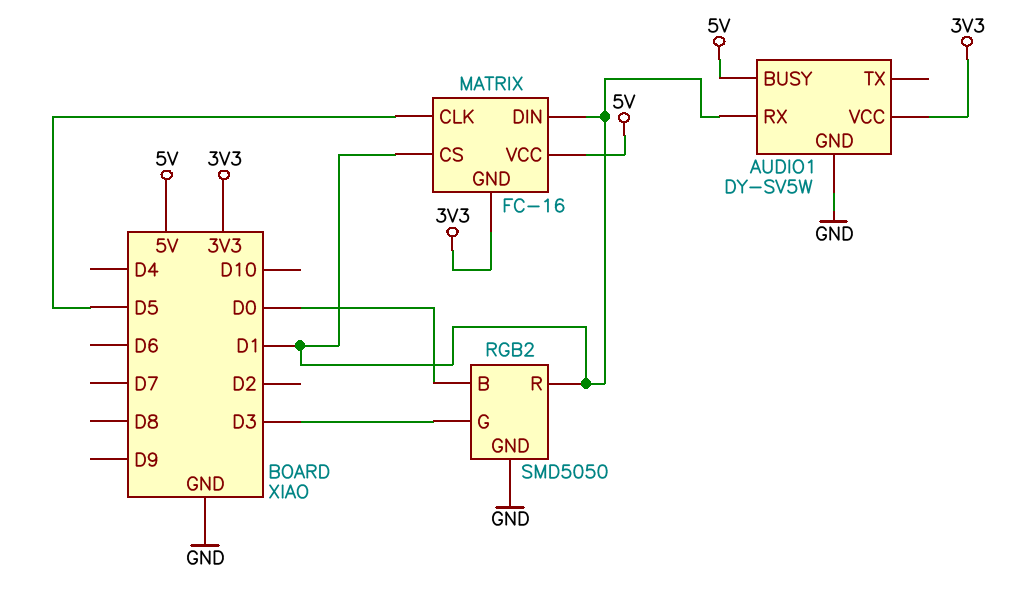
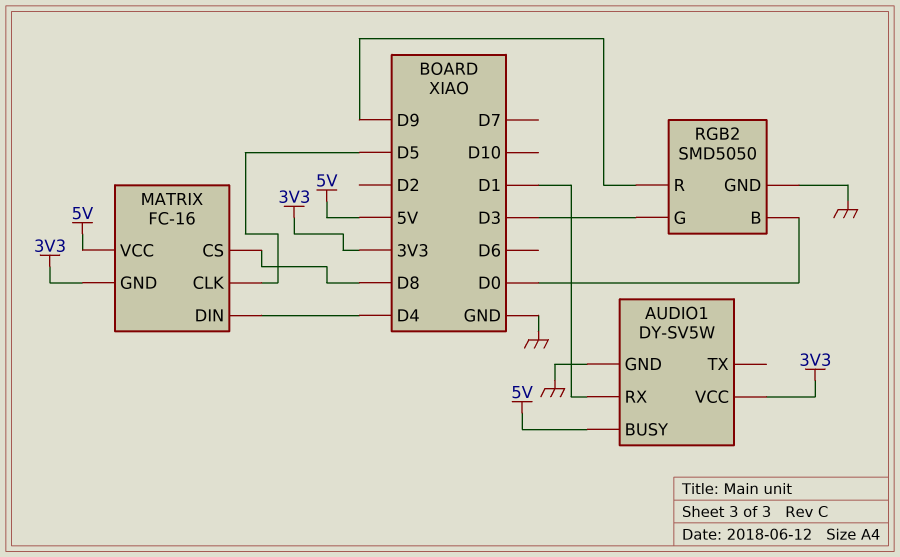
MATRIX pin CS: D1 -> D8
MATRIX pin DIN: D1 -> D4
RGB2 pin R: D1 -> D9

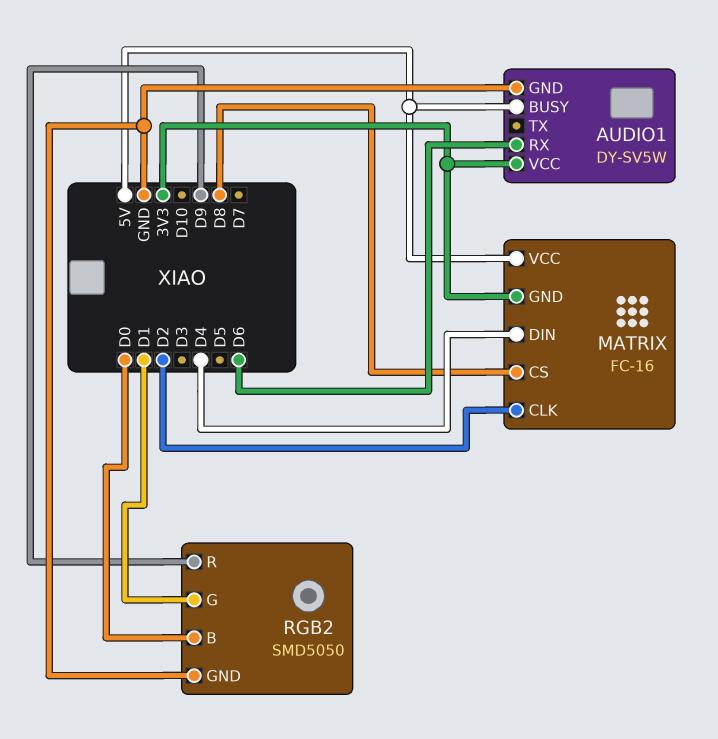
AUDIO1 pin RX: D1 -> D6
MATRIX pin CLK: D5 -> D2
RGB2 pin G: D3 -> D1

